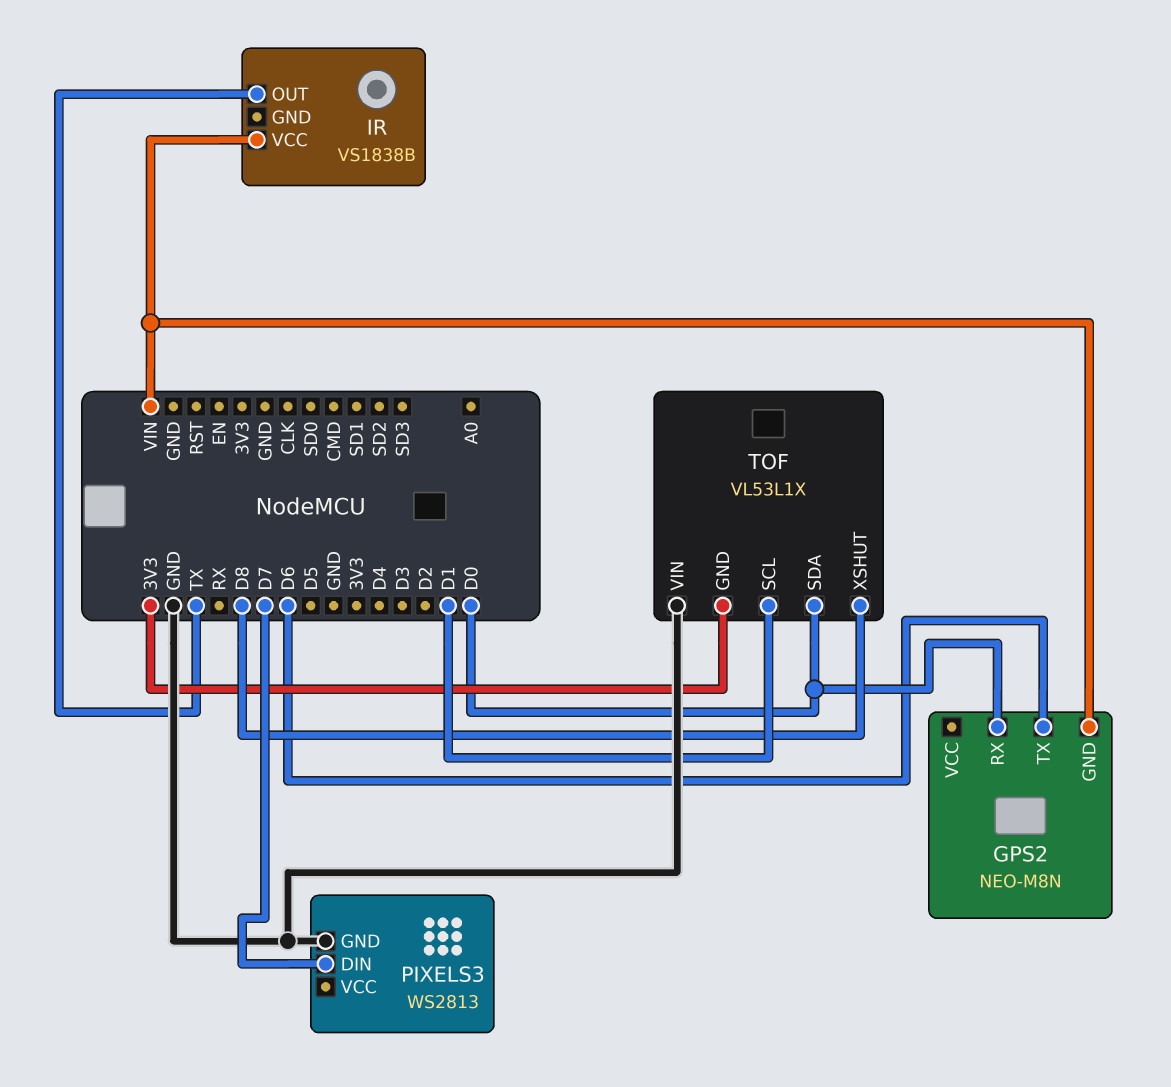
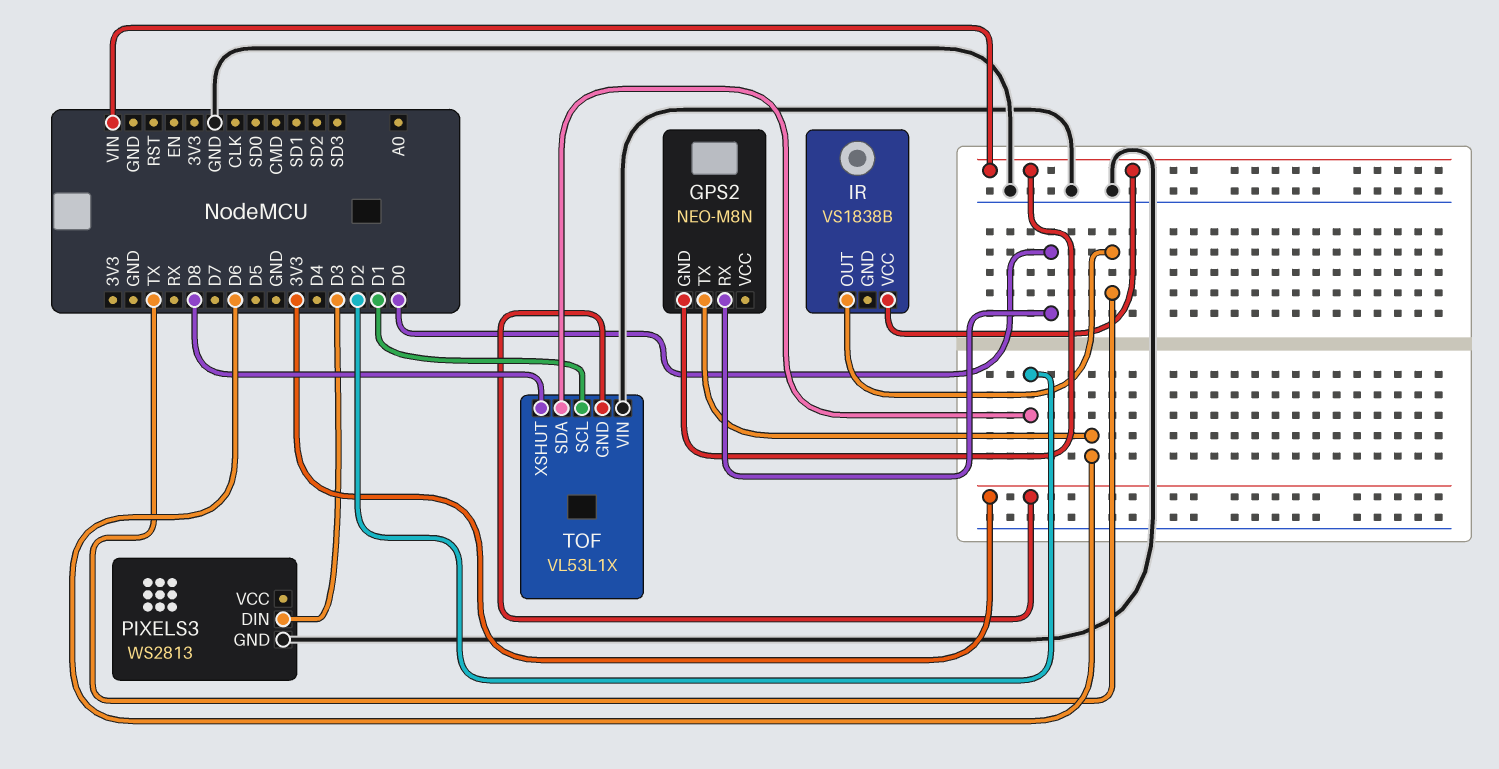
PIXELS3 pin DIN: D7 -> D3
TOF pin SDA: D0 -> D2

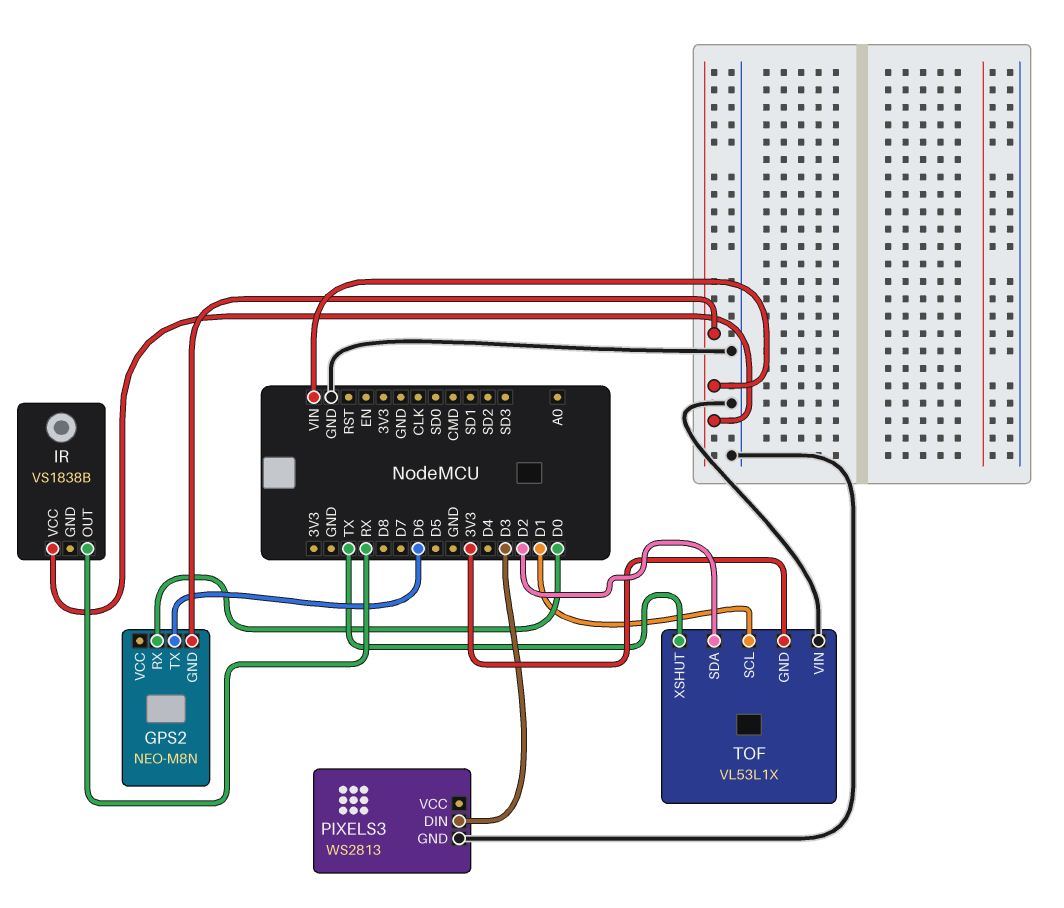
IR pin OUT: TX -> RX
TOF pin XSHUT: D8 -> TX

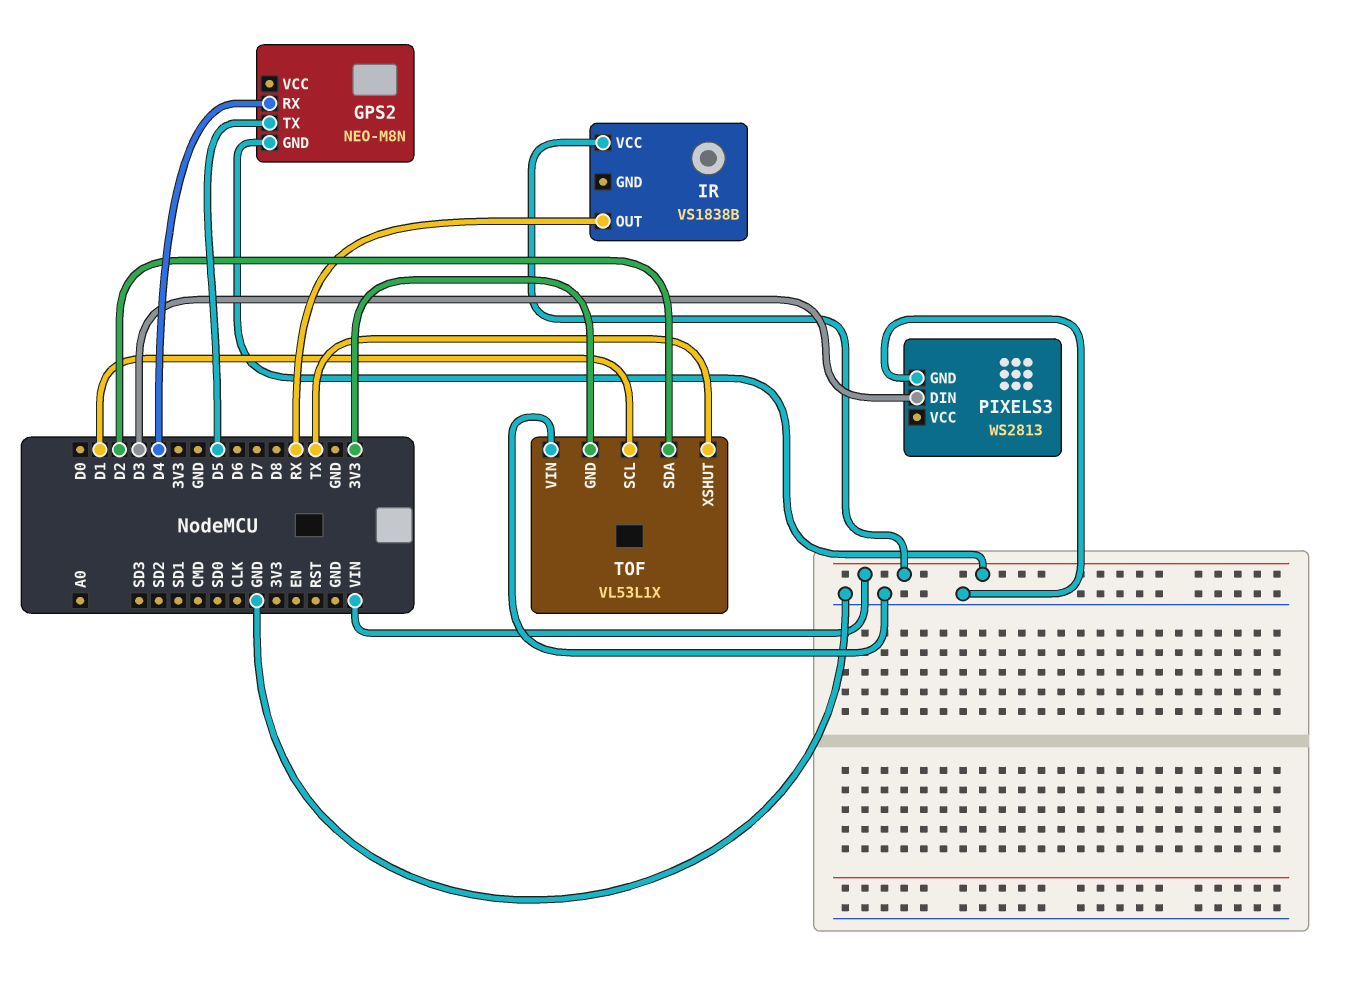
GPS2 pin RX: D0 -> D4
GPS2 pin TX: D6 -> D5

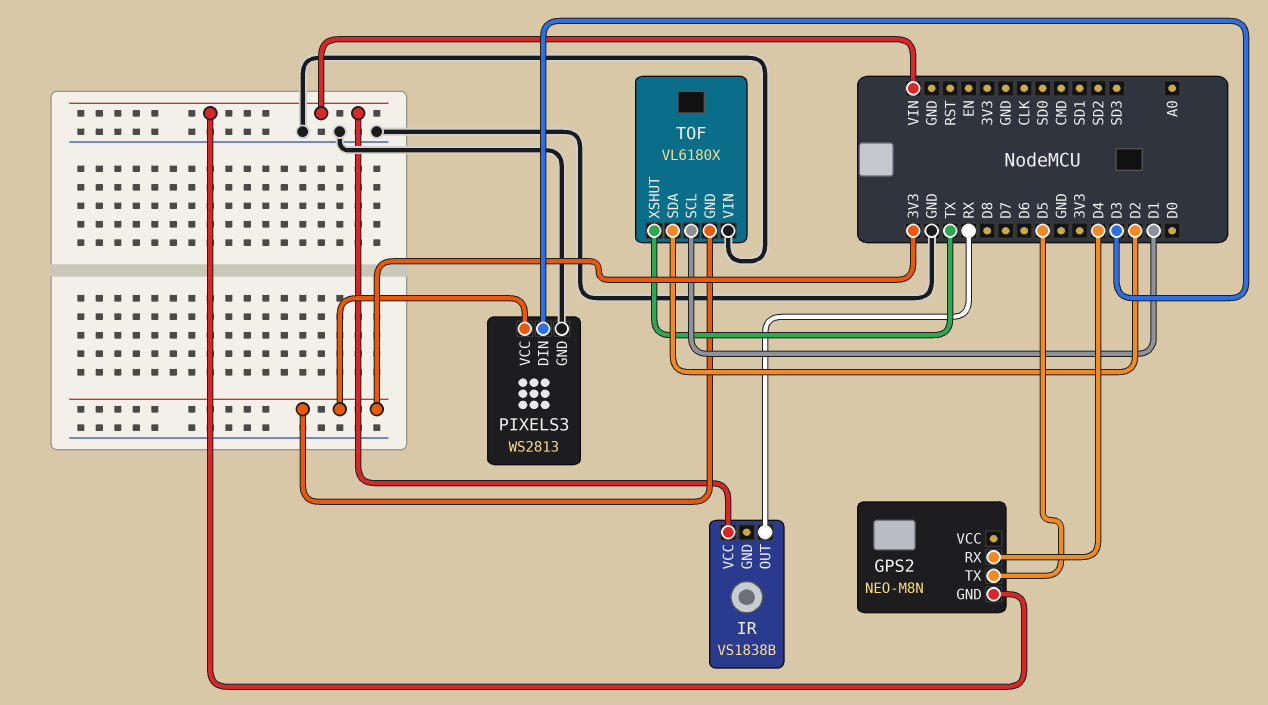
PIXELS3 pin VCC: none -> 3V3
TOF: VL53L1X -> VL6180X

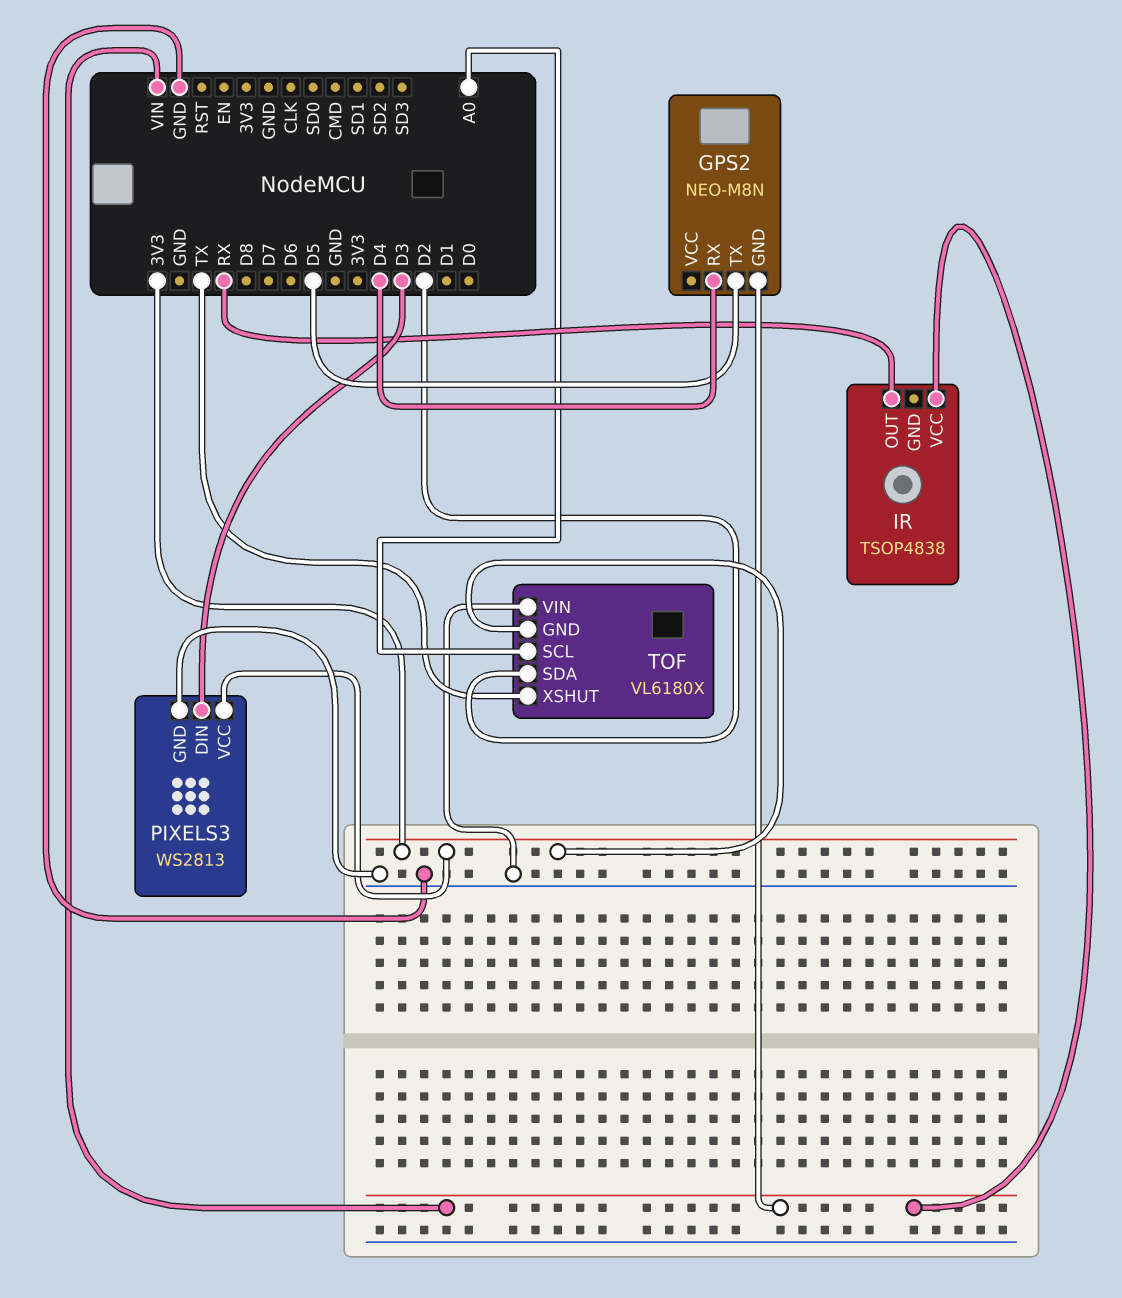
IR: VS1838B -> TSOP4838
TOF pin SCL: D1 -> A0

